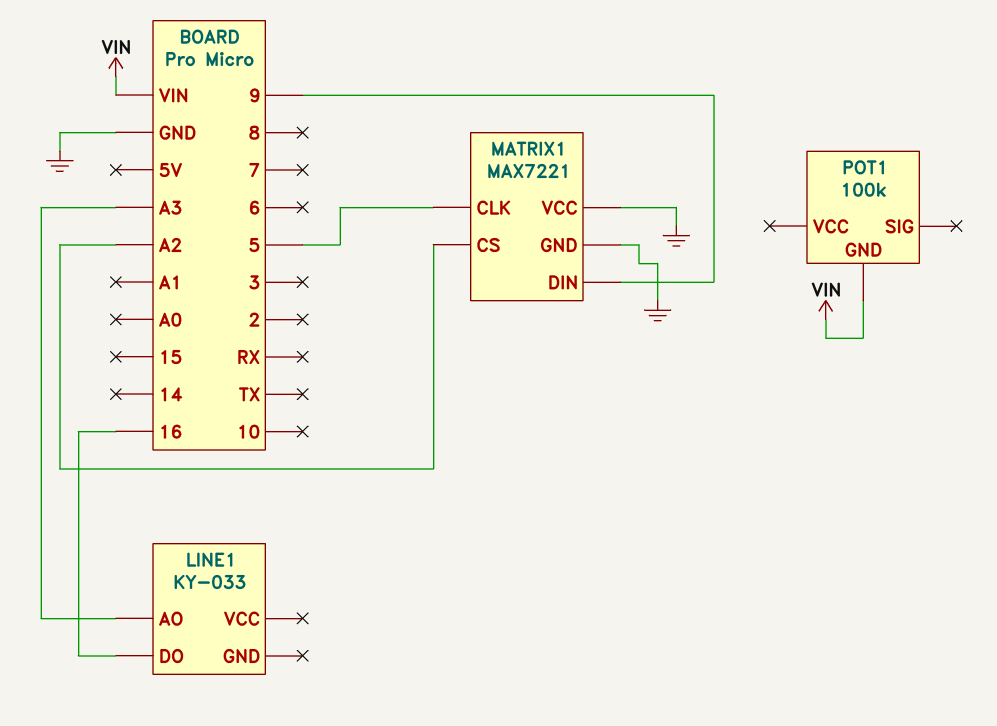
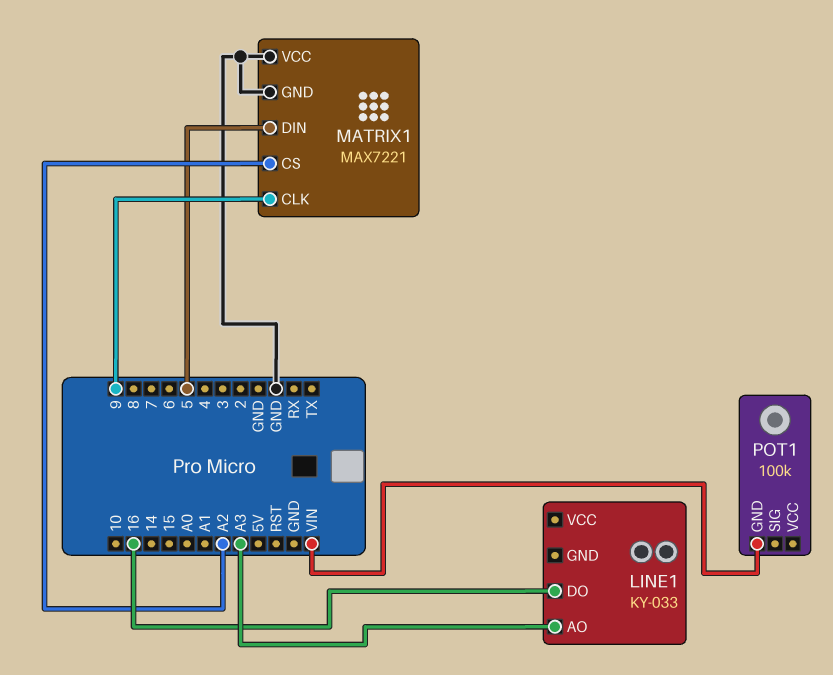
MATRIX1 pin CLK: 5 -> 9
MATRIX1 pin DIN: 9 -> 5

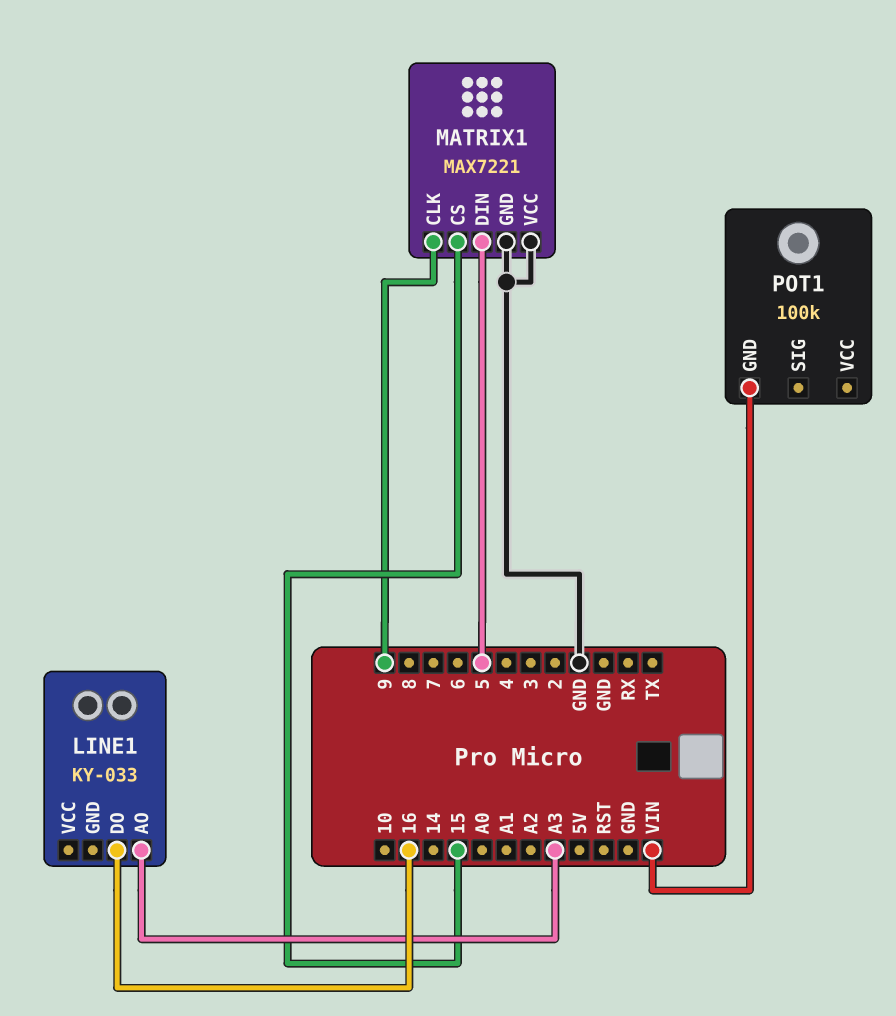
MATRIX1 pin CS: A2 -> 15

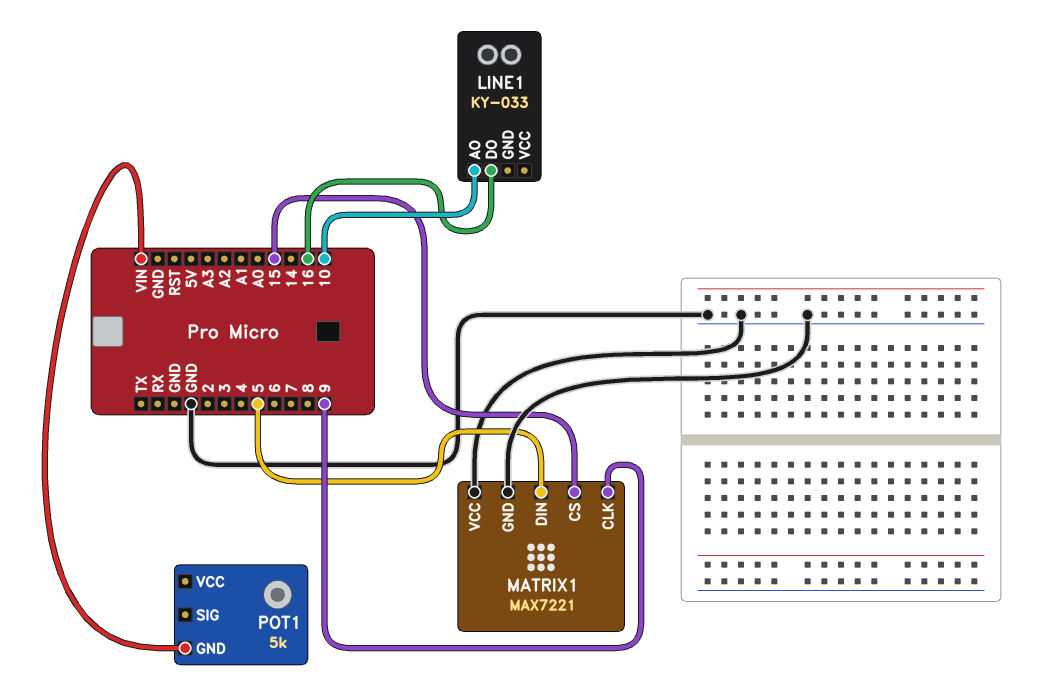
LINE1 pin AO: A3 -> 10
POT1: 100k -> 5k

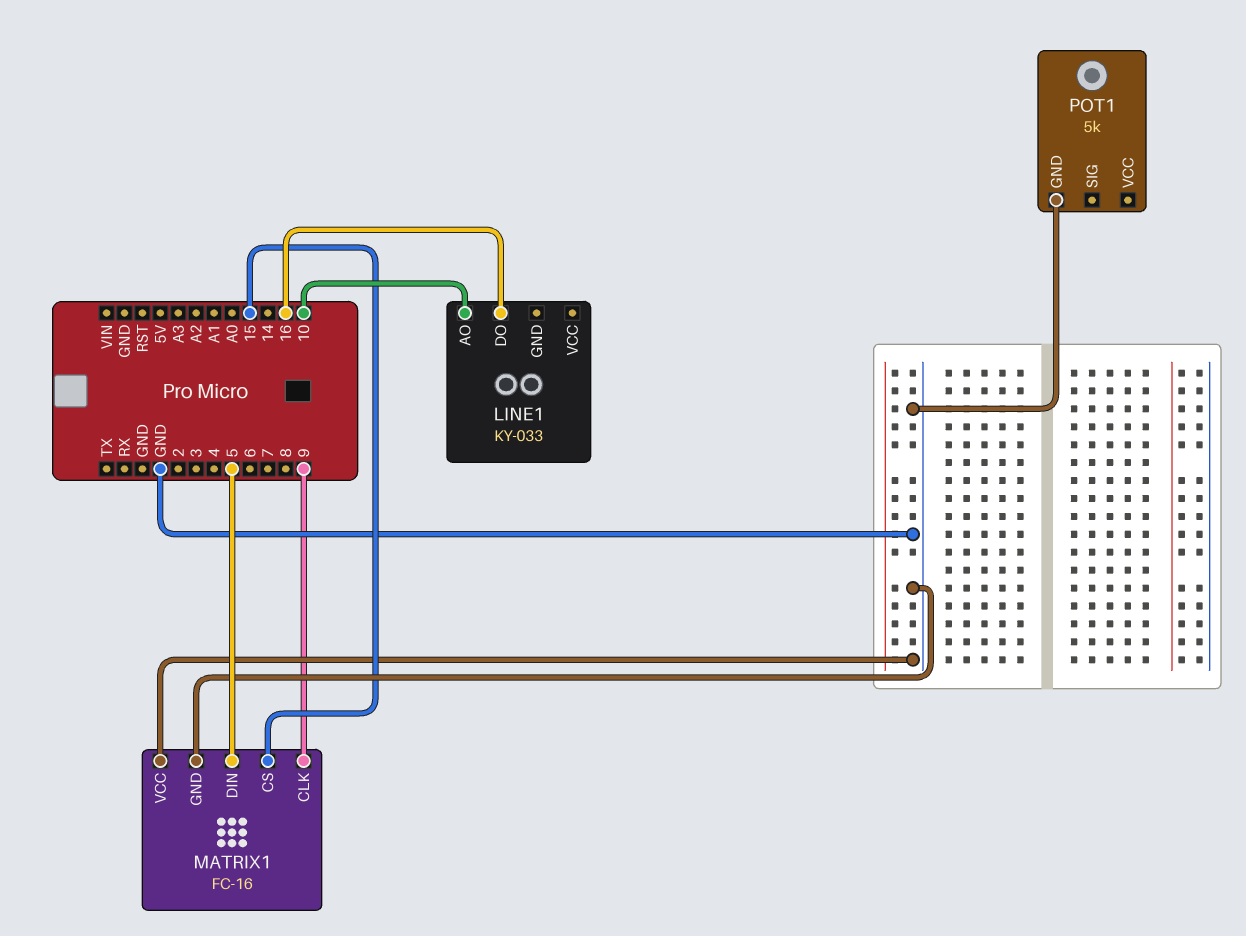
MATRIX1: MAX7221 -> FC-16
POT1 pin GND: VIN -> GND

